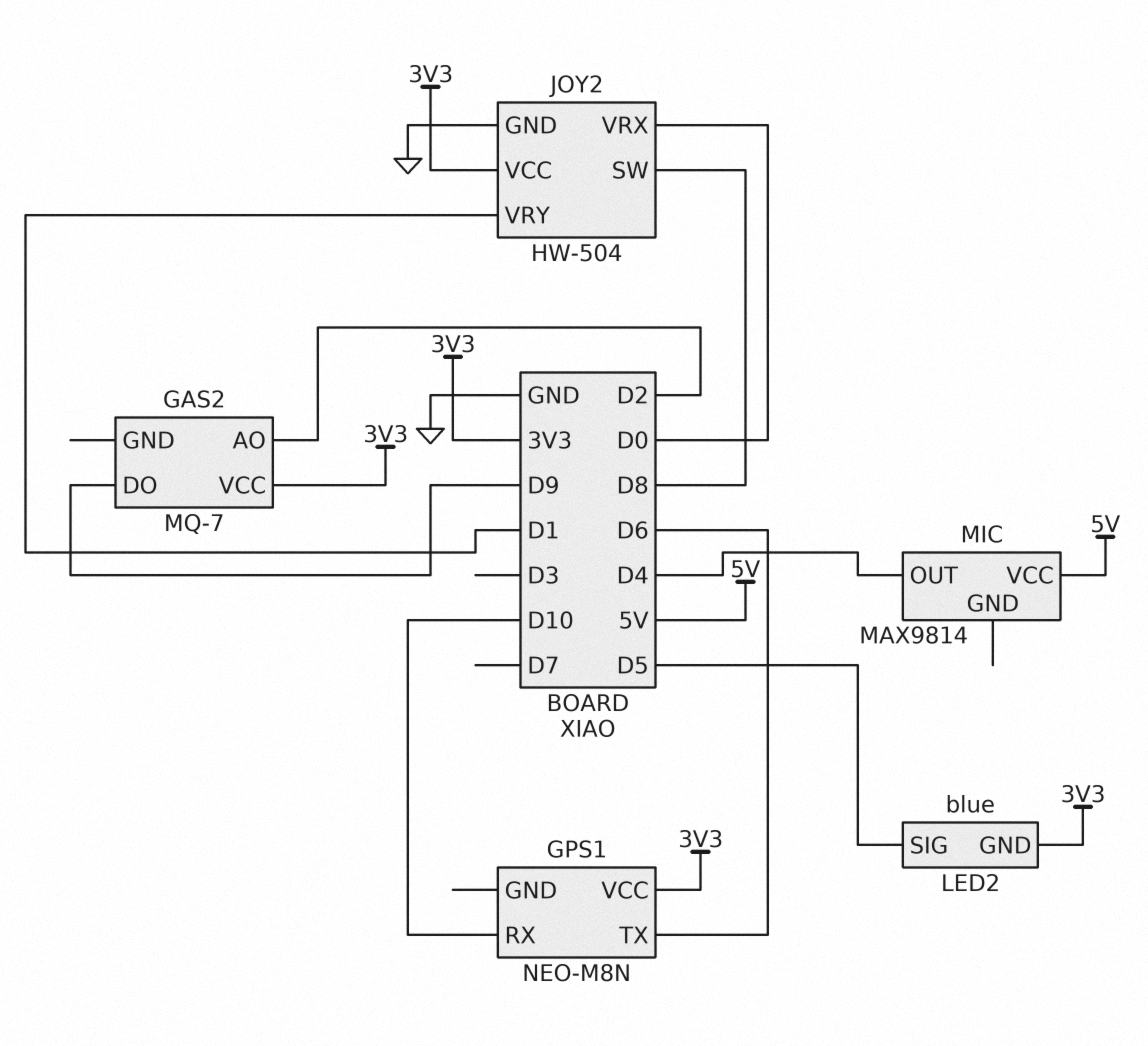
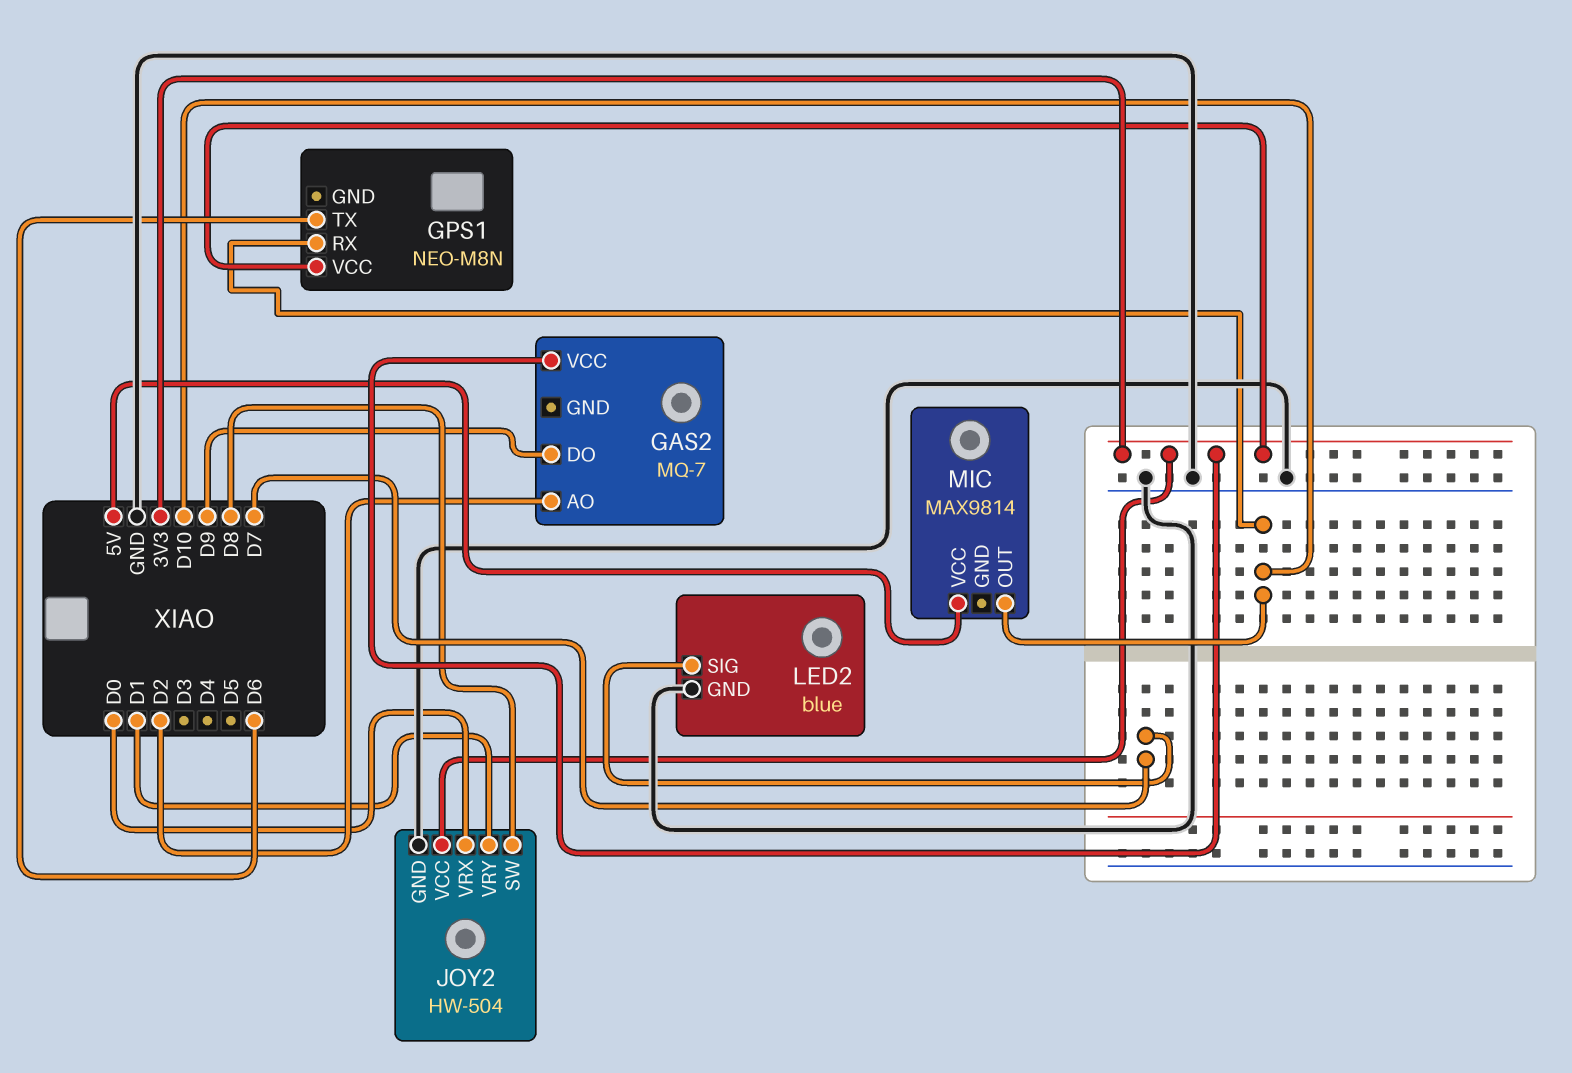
LED2 pin GND: 3V3 -> GND
LED2 pin SIG: D5 -> D7
MIC pin OUT: D4 -> D10

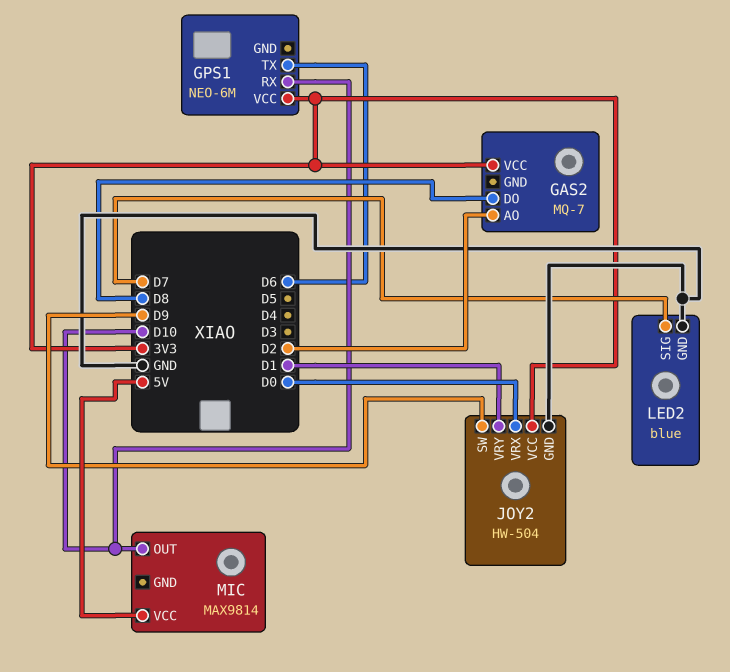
GAS2 pin DO: D9 -> D8
GPS1: NEO-M8N -> NEO-6M
JOY2 pin SW: D8 -> D9

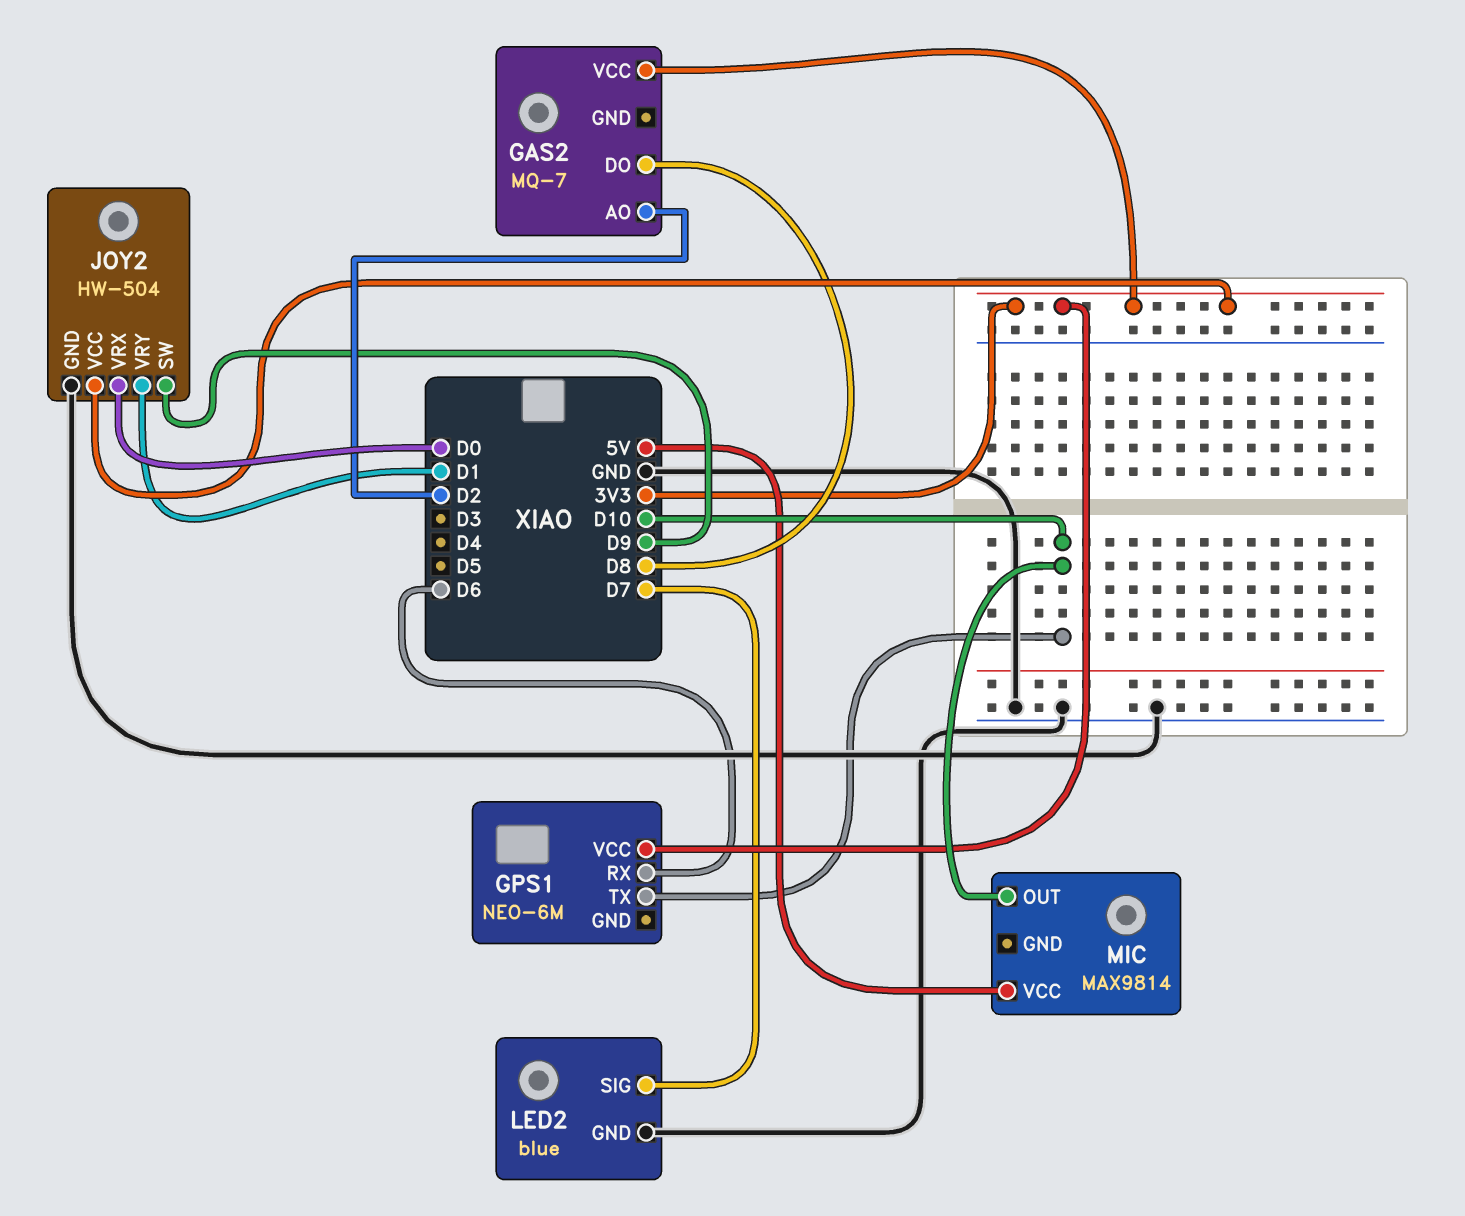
GPS1 pin RX: D10 -> D6
GPS1 pin TX: D6 -> D10

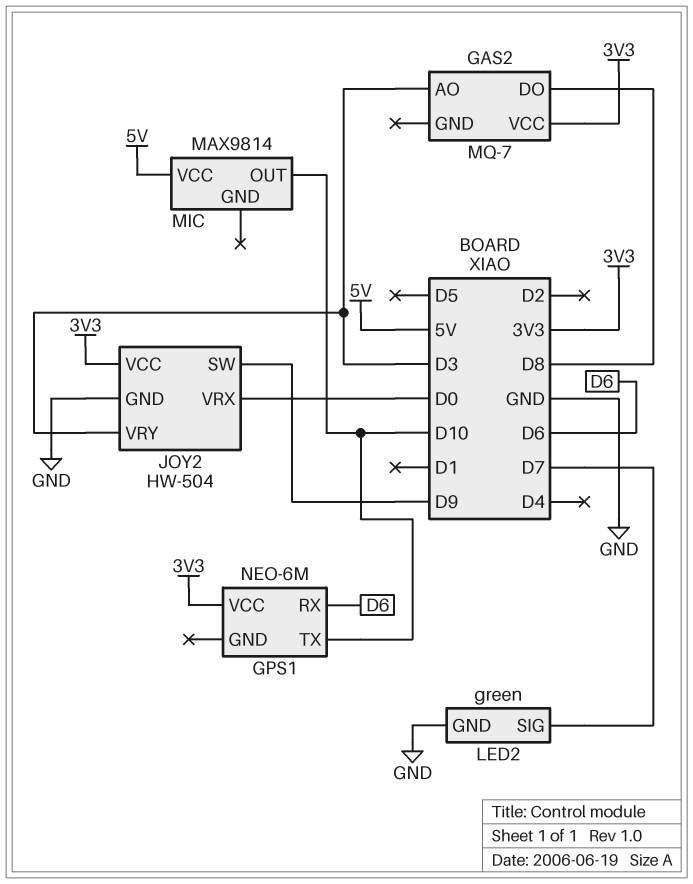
GAS2 pin AO: D2 -> D3
JOY2 pin VRY: D1 -> D3
LED2: blue -> green

